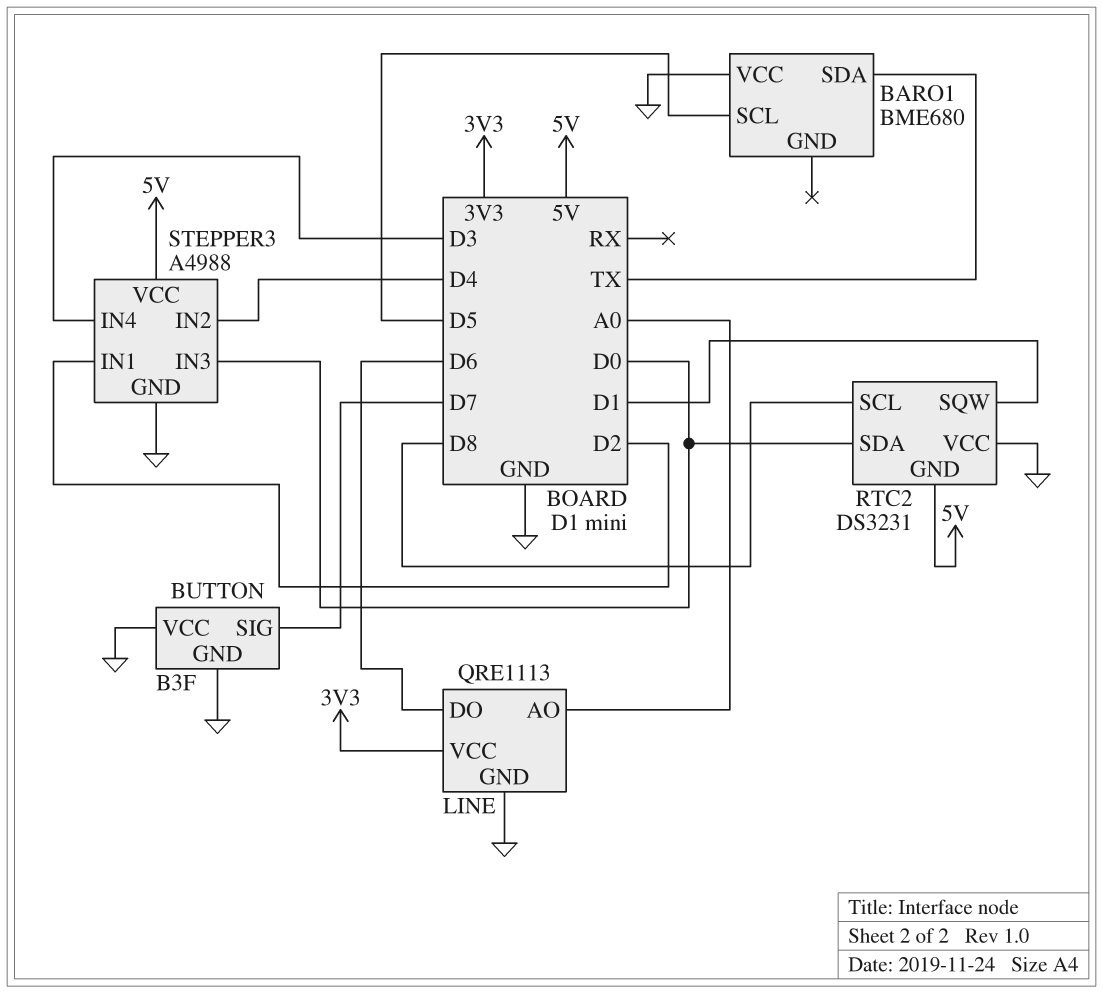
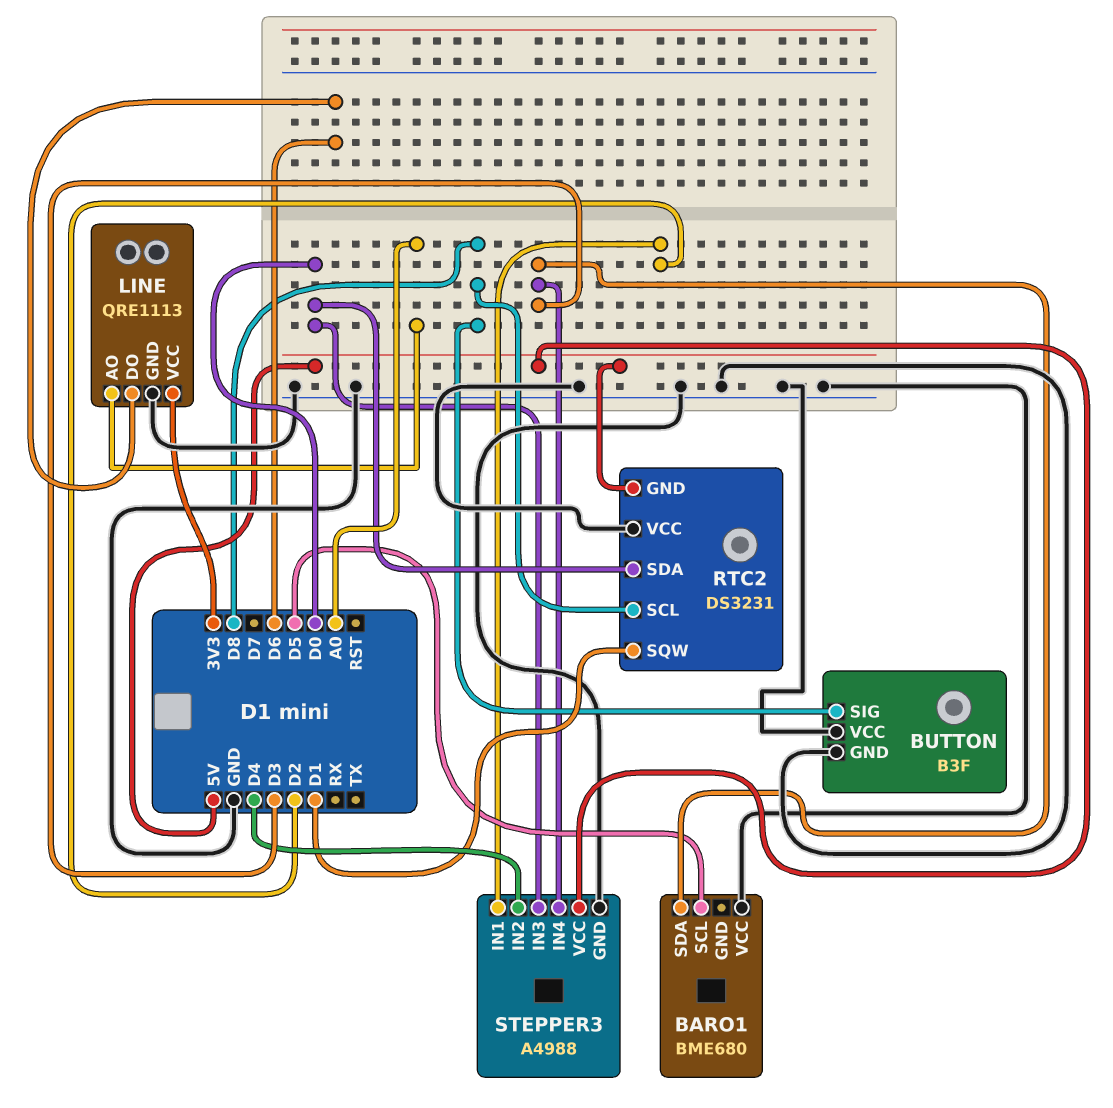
BARO1 pin SDA: TX -> D3
BUTTON pin SIG: D7 -> D8

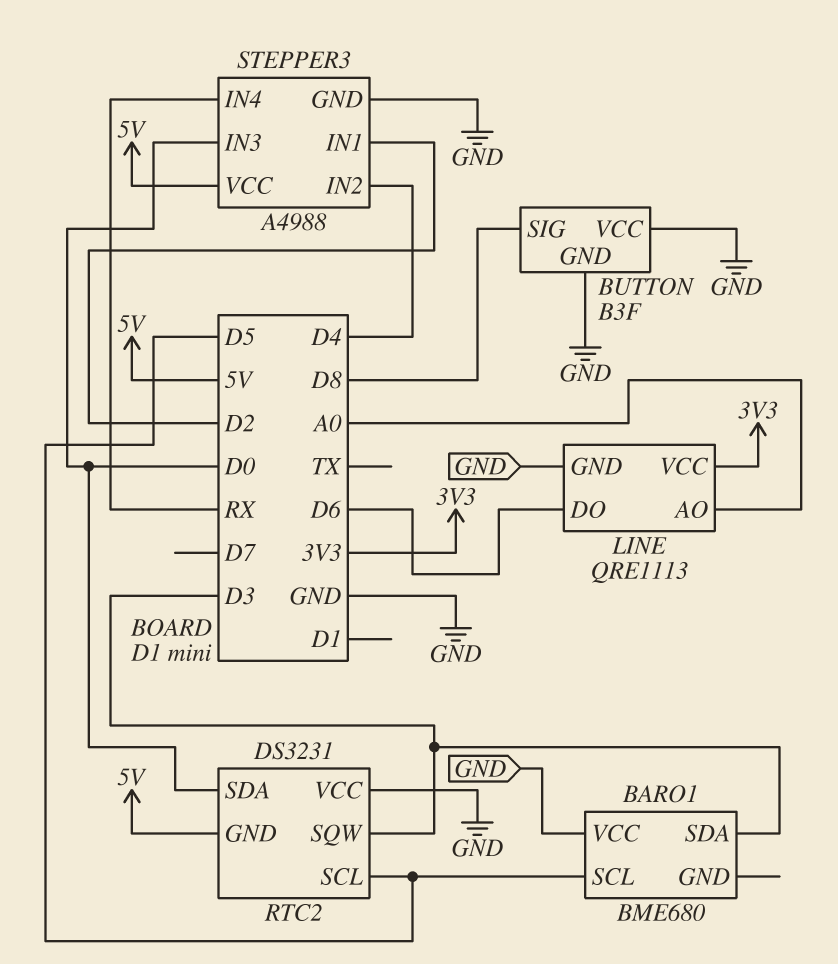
RTC2 pin SCL: D8 -> D5
RTC2 pin SQW: D1 -> D3
STEPPER3 pin IN4: D3 -> RX

